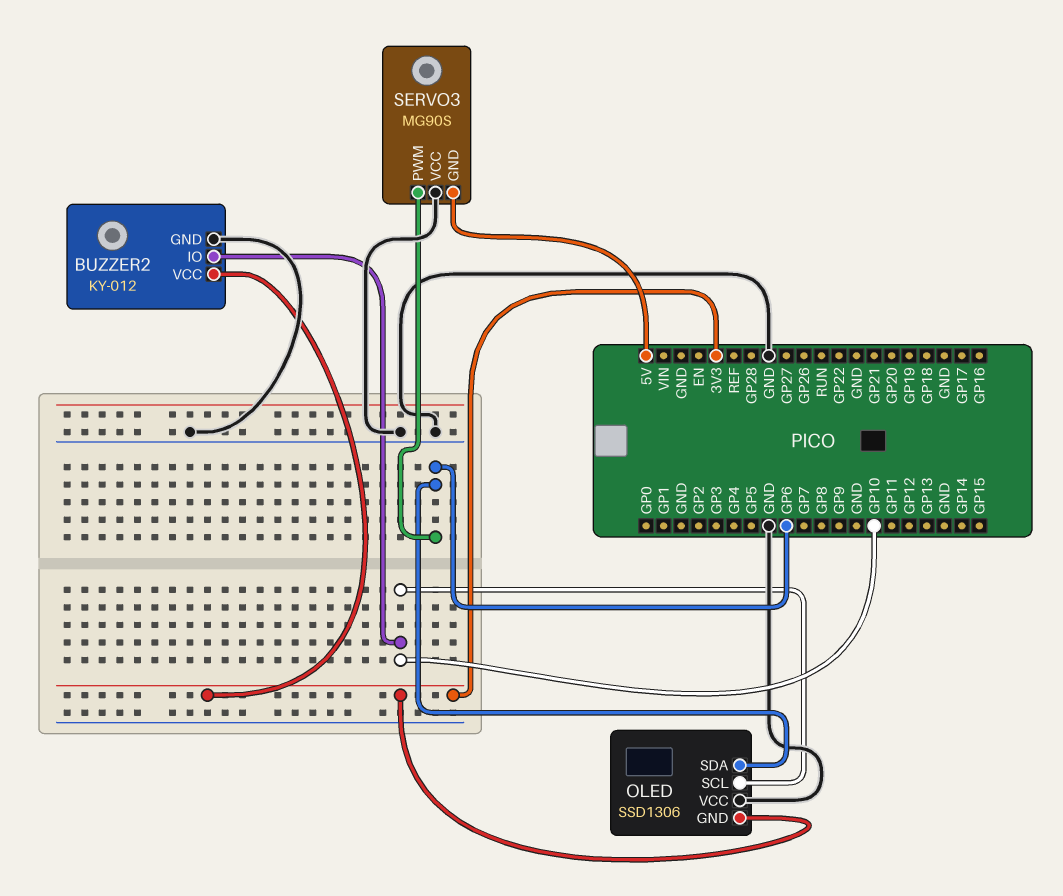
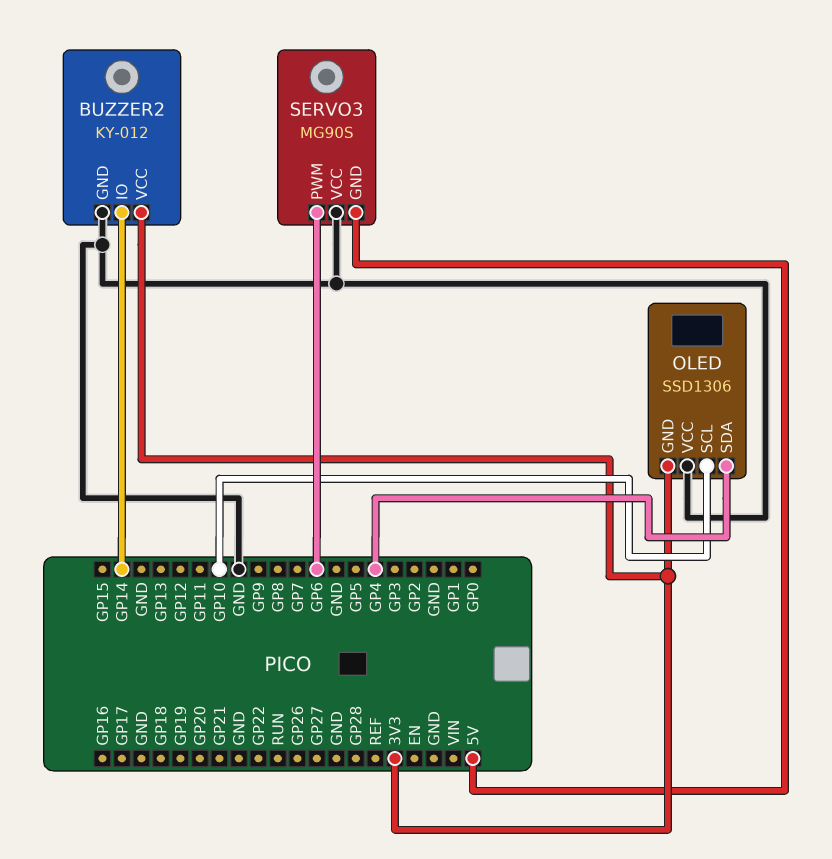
BUZZER2 pin IO: GP10 -> GP14
OLED pin SDA: GP6 -> GP4

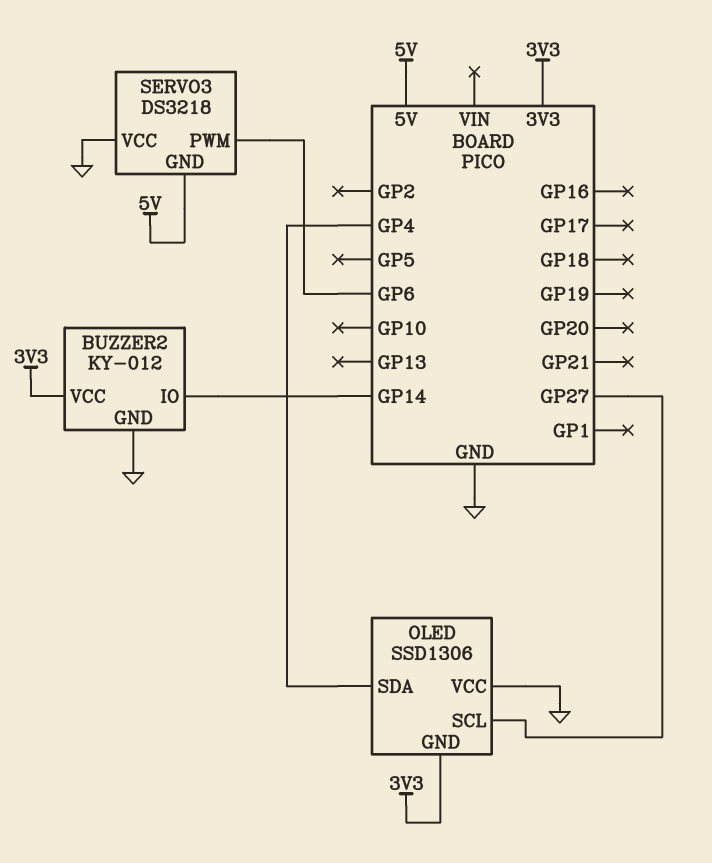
OLED pin SCL: GP10 -> GP27
SERVO3: MG90S -> DS3218

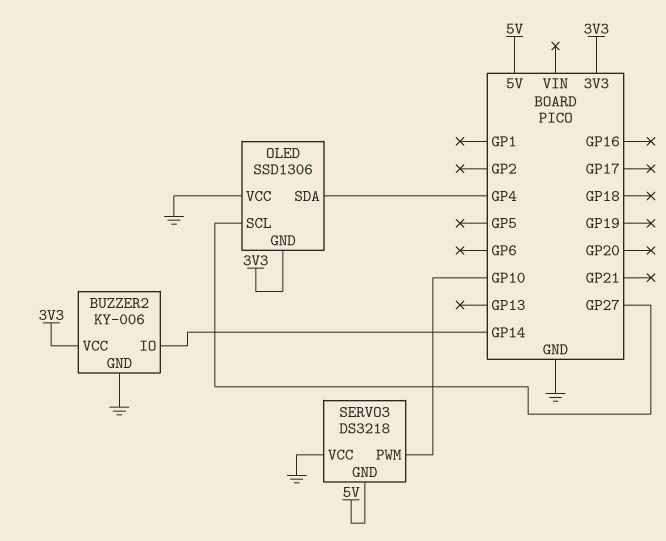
BUZZER2: KY-012 -> KY-006
SERVO3 pin PWM: GP6 -> GP10

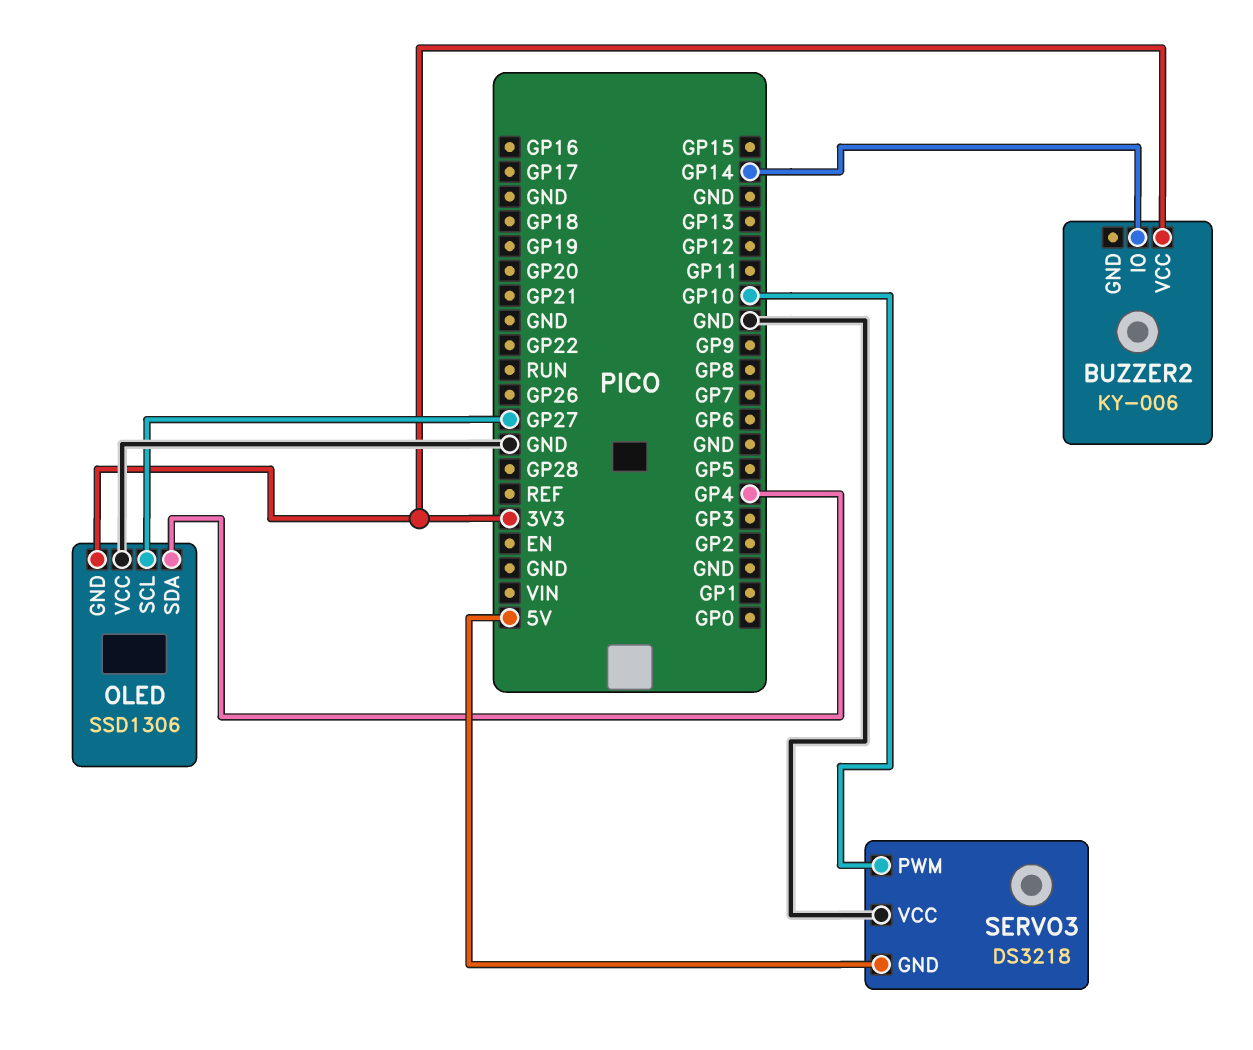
BUZZER2 pin GND: GND -> none

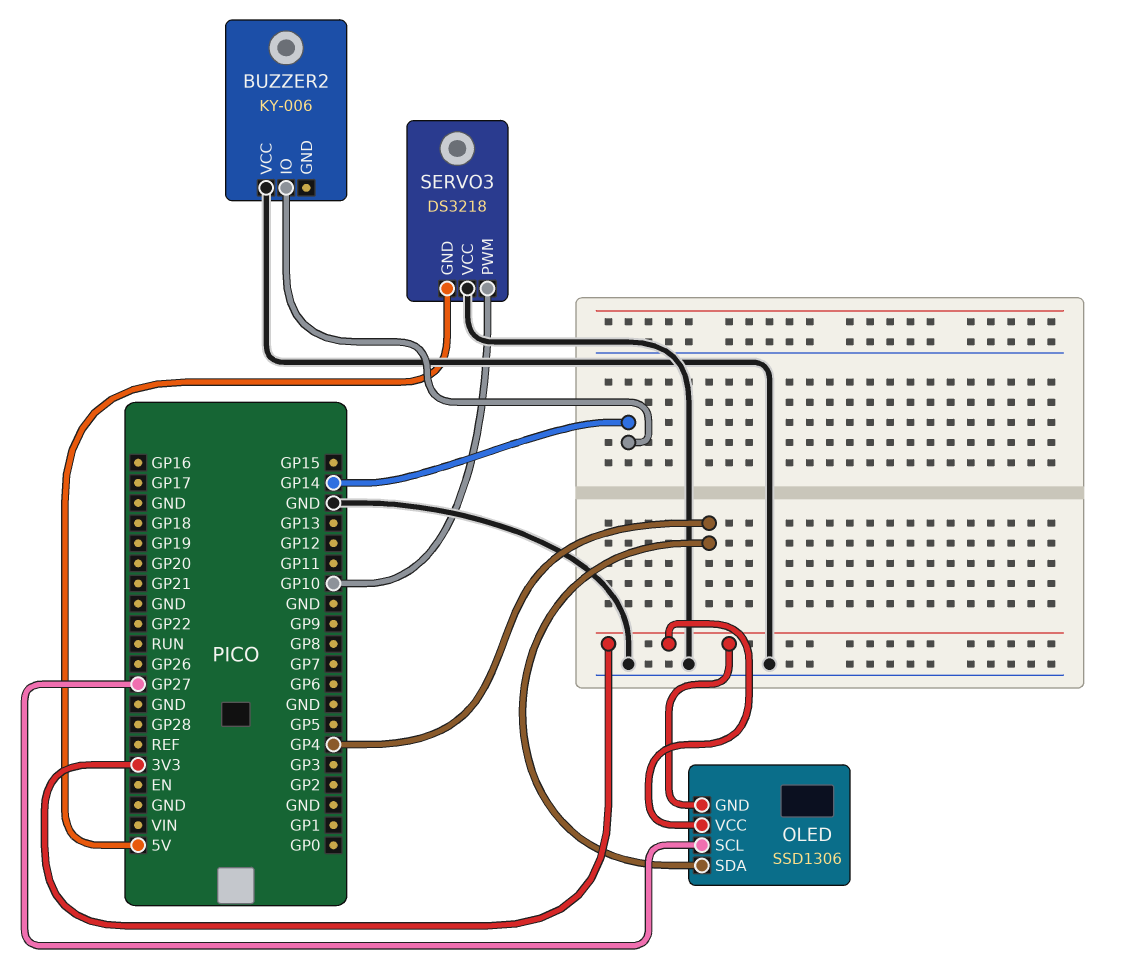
BUZZER2 pin VCC: 3V3 -> GND
OLED pin VCC: GND -> 3V3

